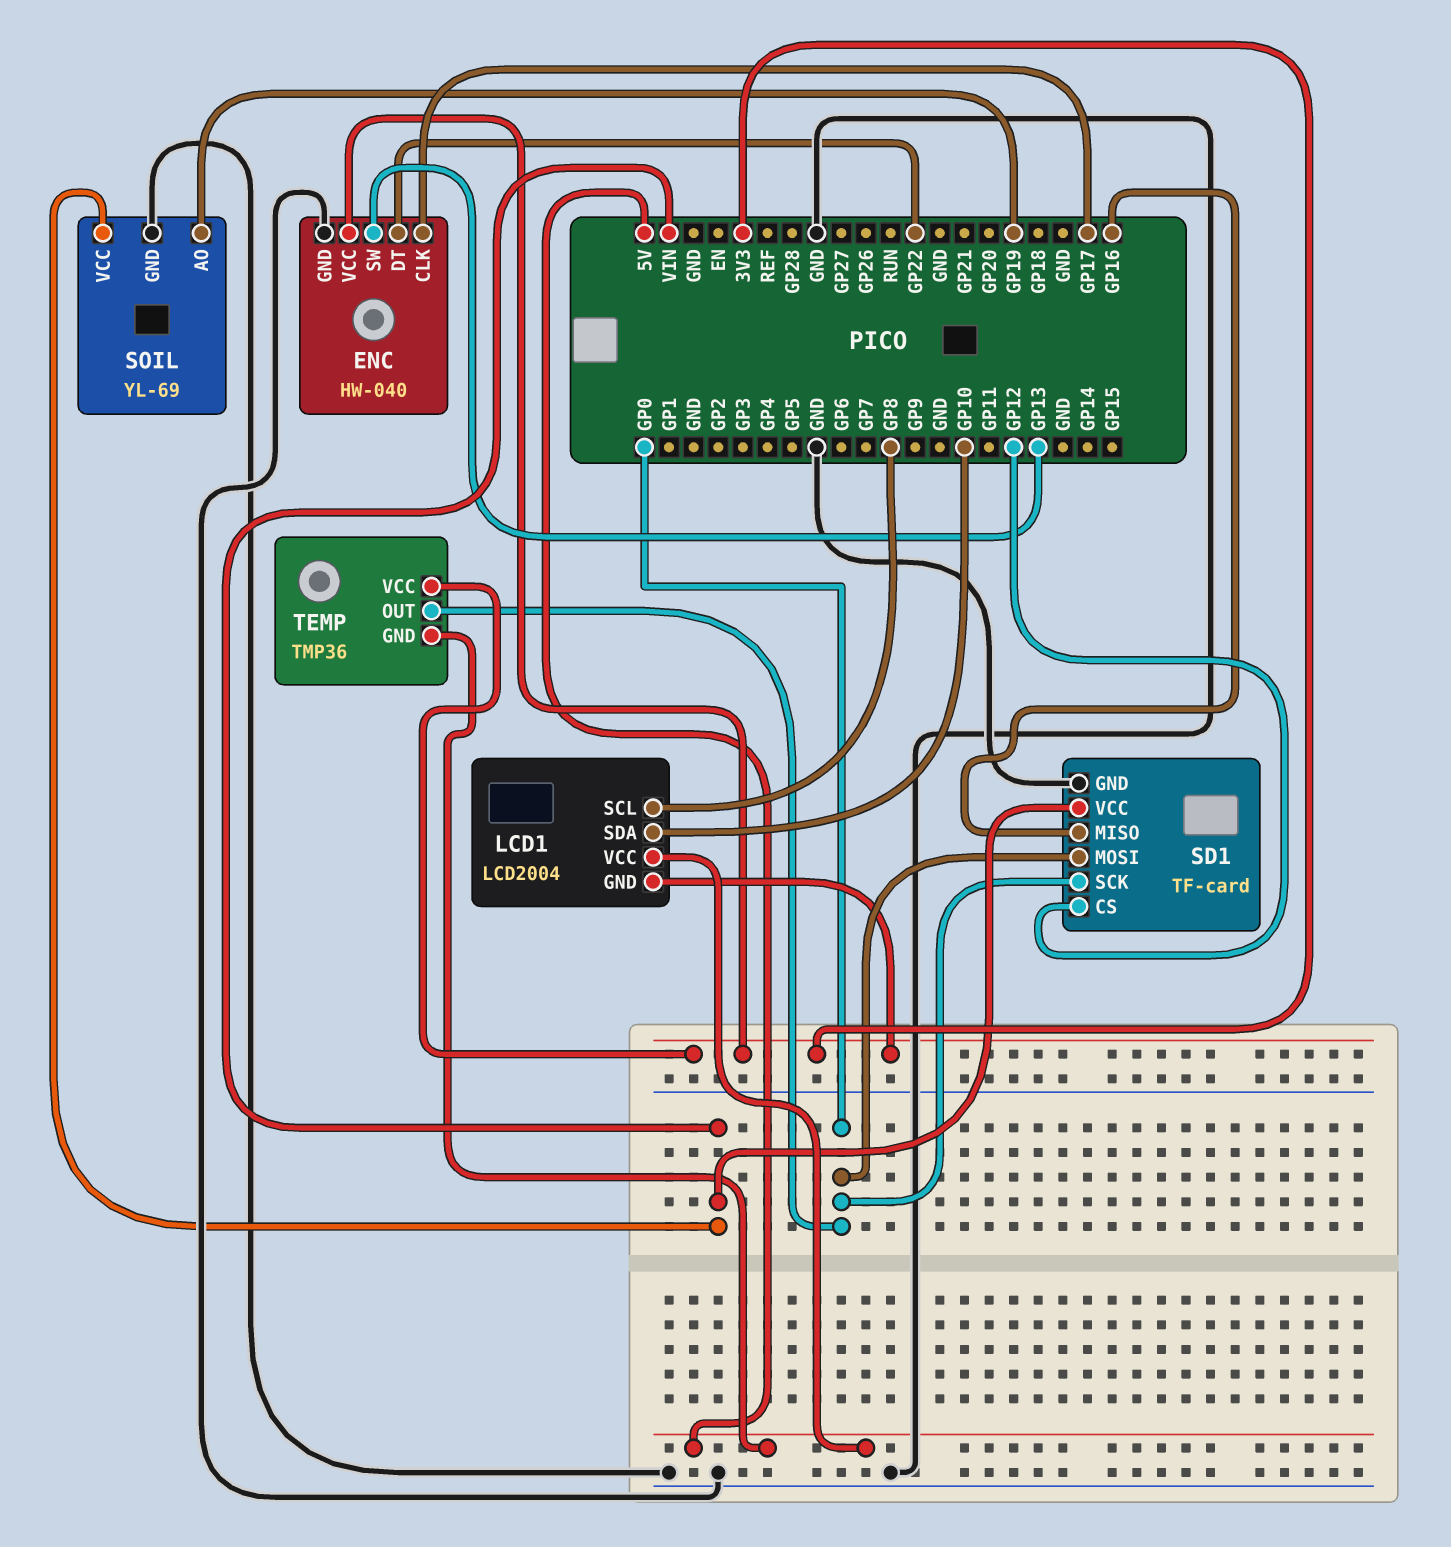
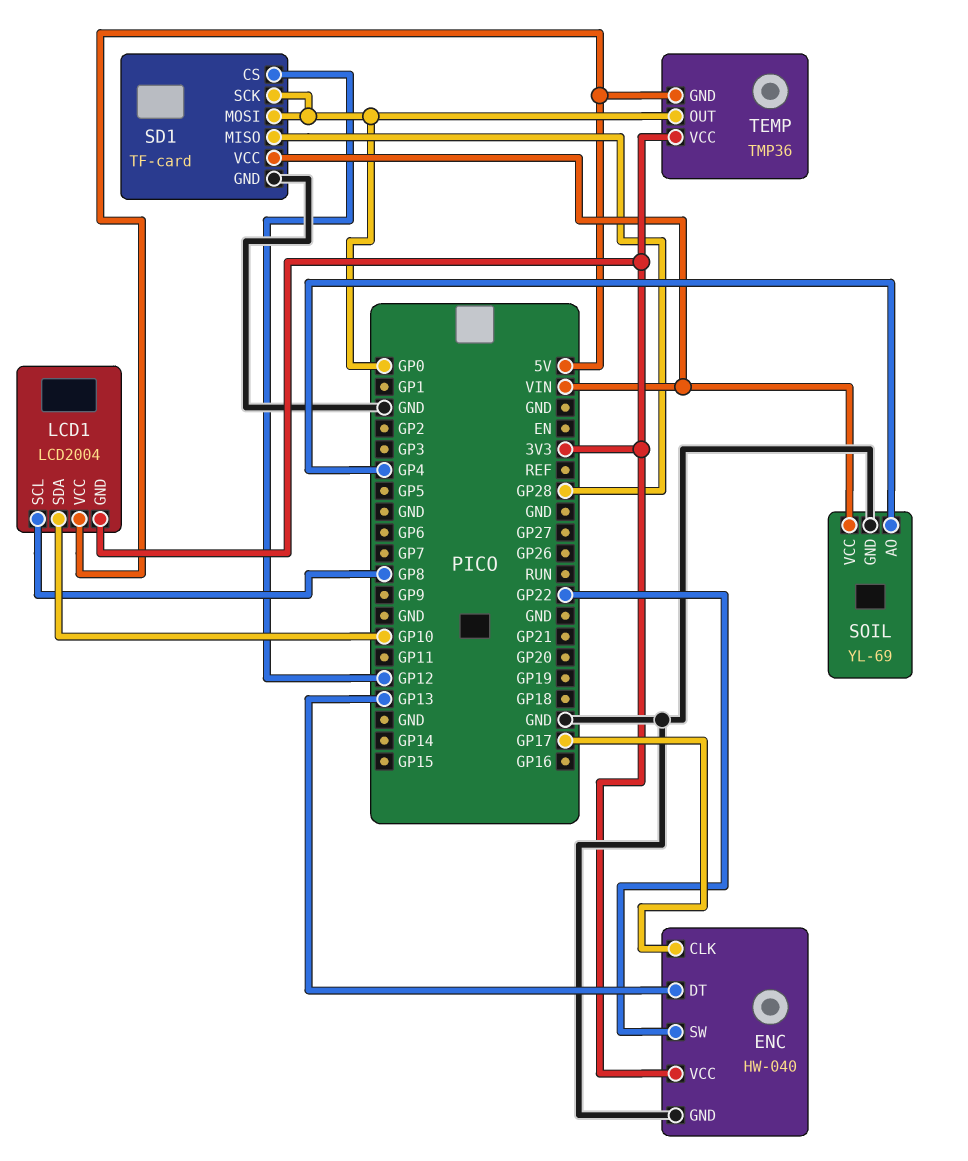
ENC pin DT: GP22 -> GP13
ENC pin SW: GP13 -> GP22
SD1 pin MISO: GP16 -> GP28
SOIL pin AO: GP19 -> GP4

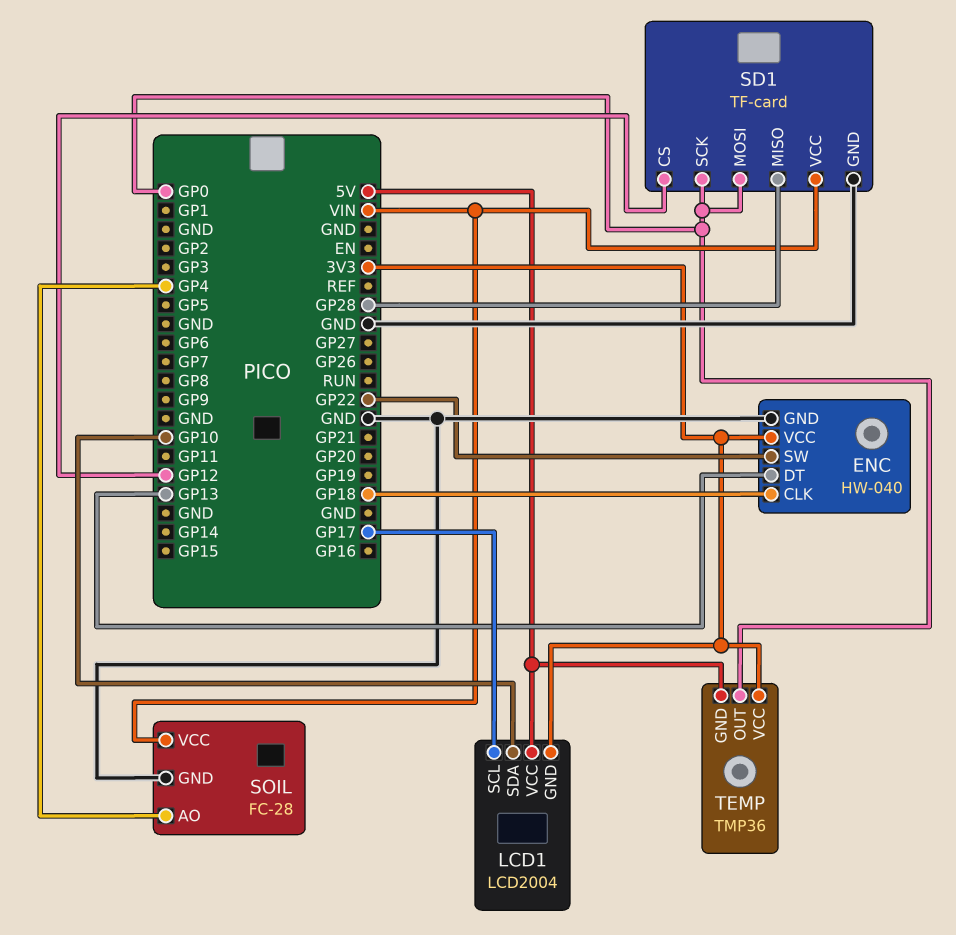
ENC pin CLK: GP17 -> GP18
LCD1 pin SCL: GP8 -> GP17
SOIL: YL-69 -> FC-28

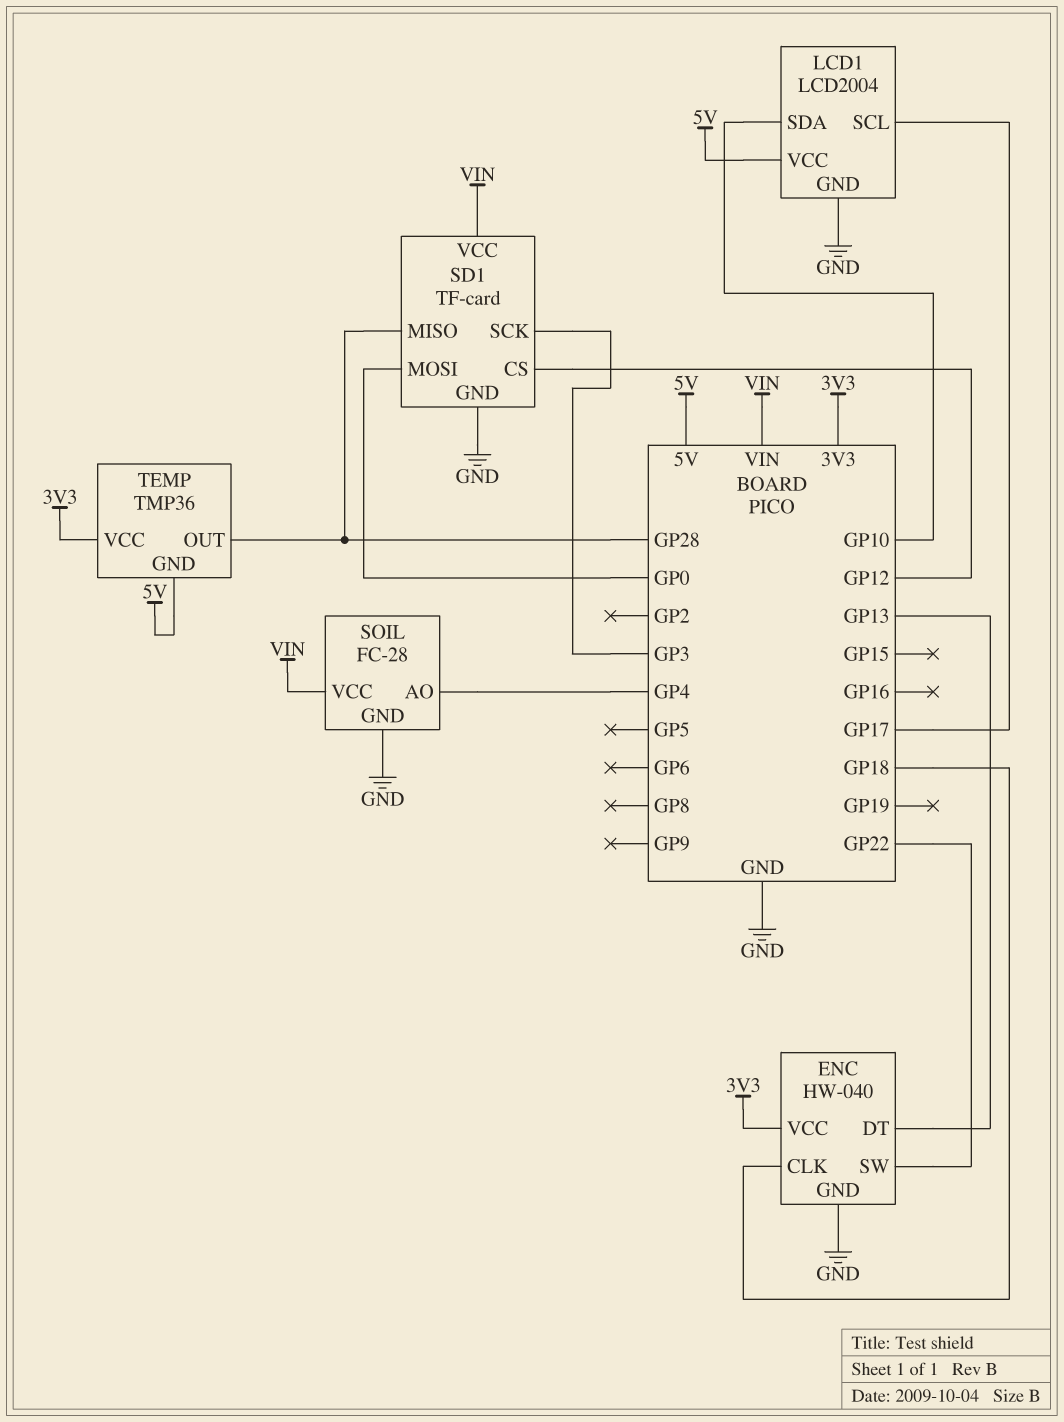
LCD1 pin GND: 3V3 -> GND
SD1 pin SCK: GP0 -> GP3
TEMP pin OUT: GP0 -> GP28

